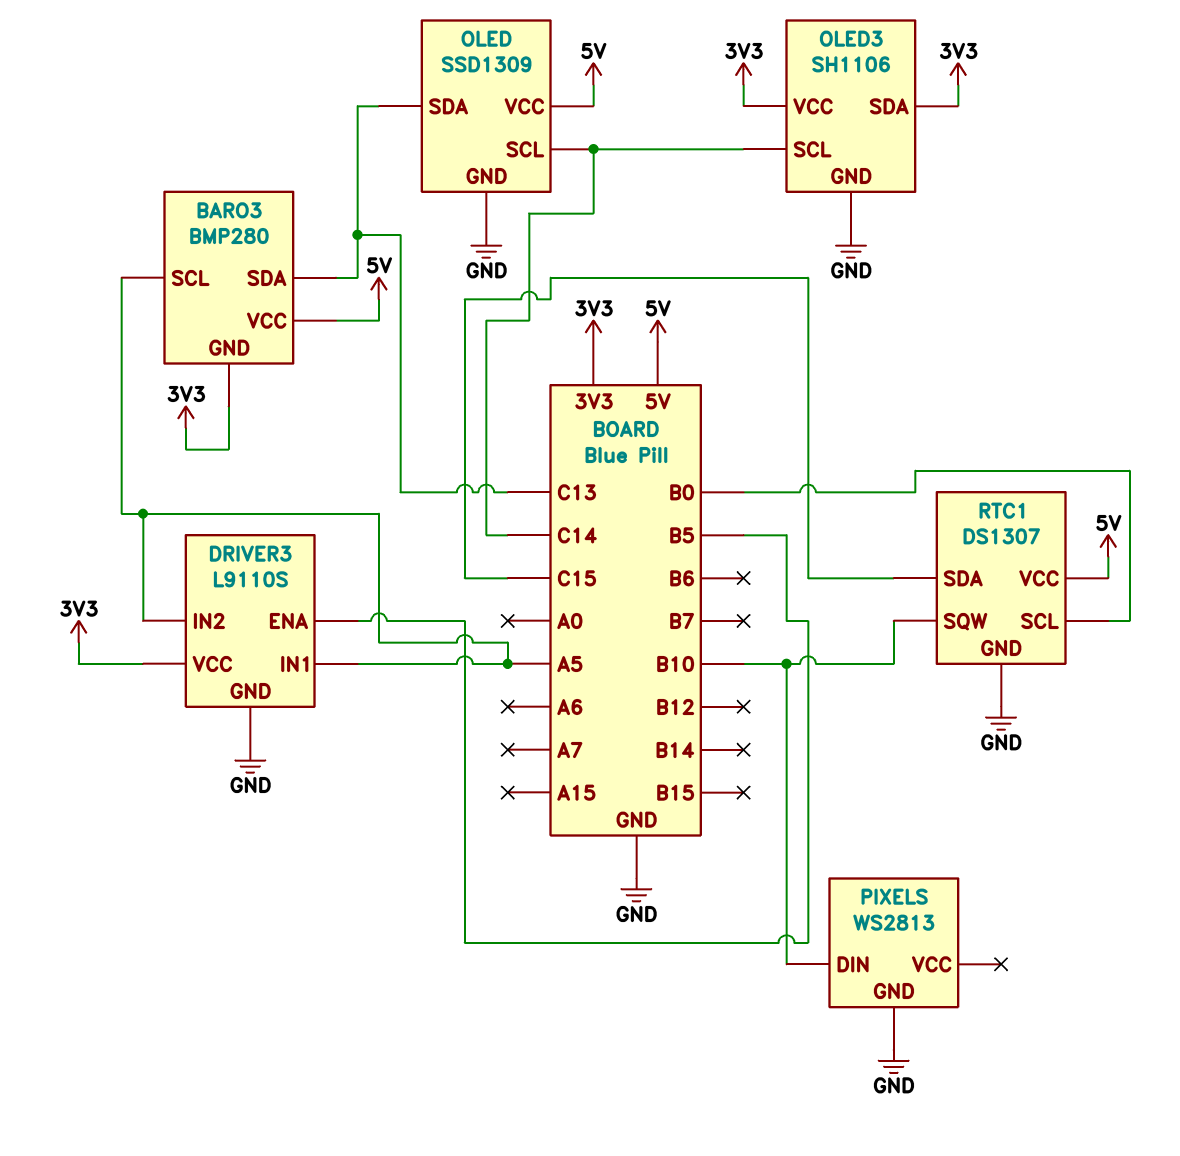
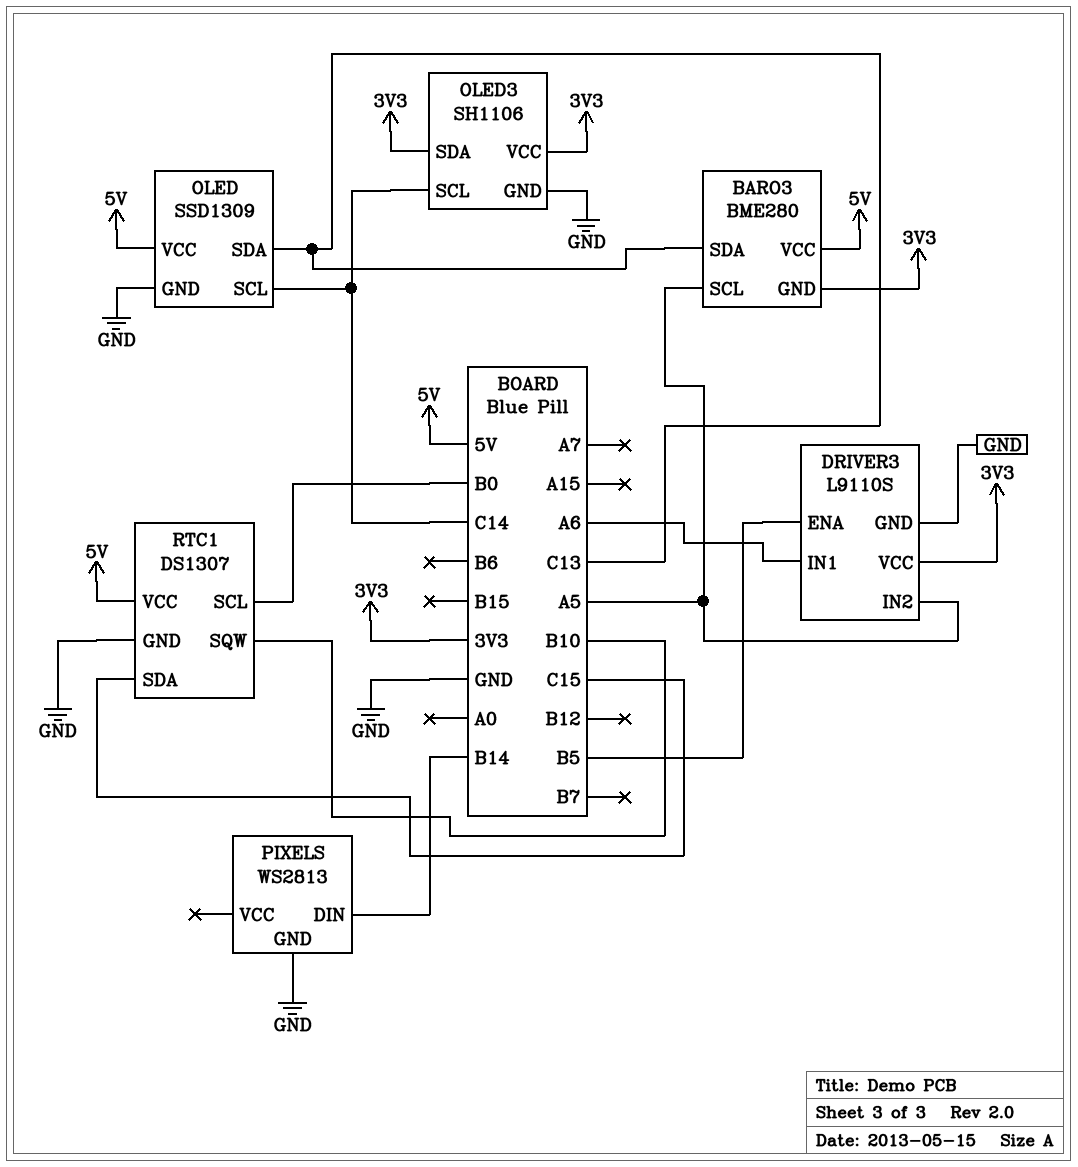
BARO3: BMP280 -> BME280
DRIVER3 pin IN1: A5 -> A6
PIXELS pin DIN: B10 -> B14

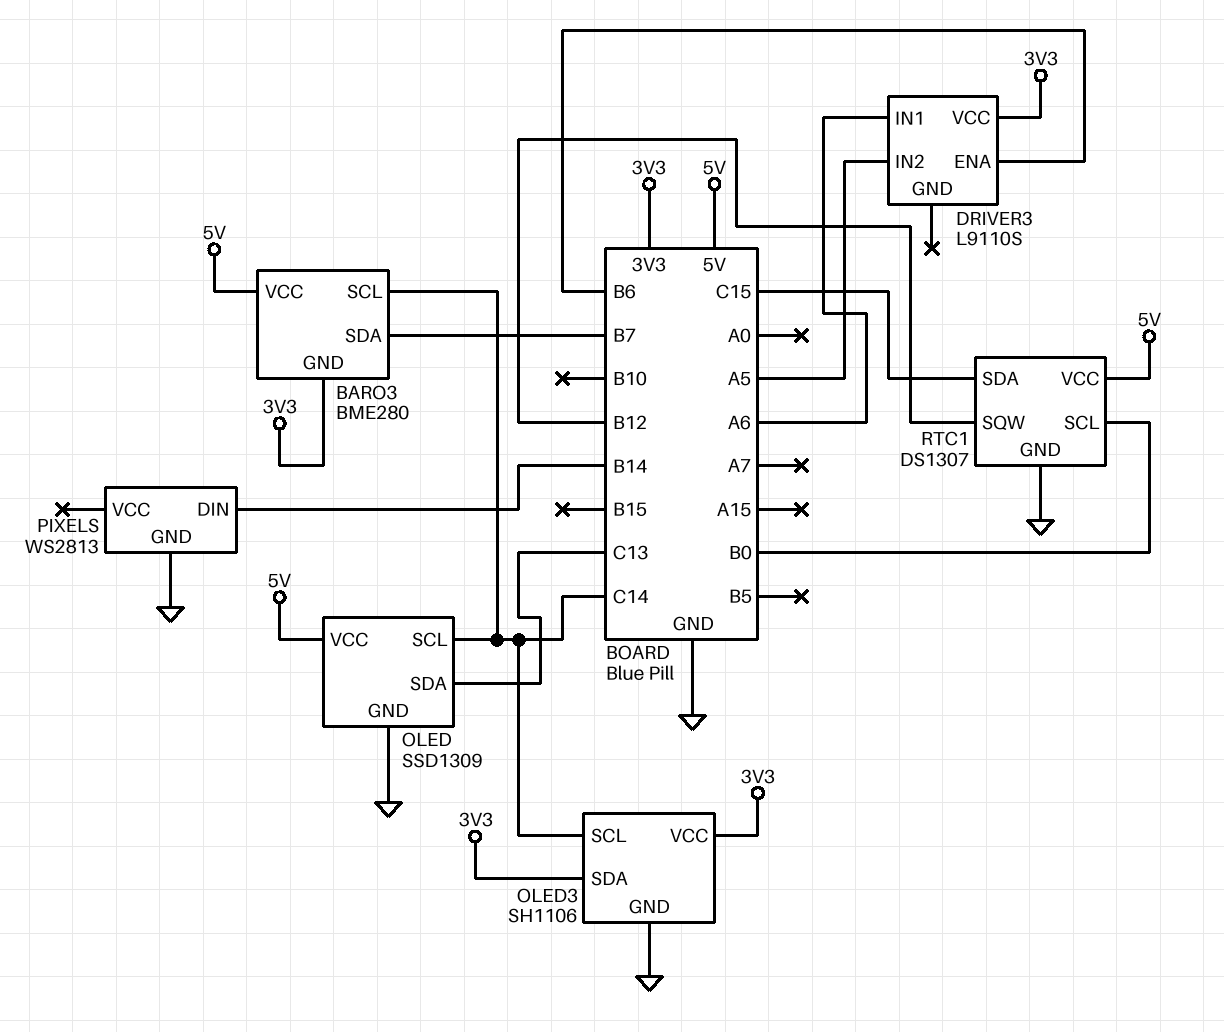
BARO3 pin SCL: A5 -> C14
BARO3 pin SDA: C13 -> B7
DRIVER3 pin ENA: B5 -> B6
DRIVER3 pin GND: GND -> none
RTC1 pin SQW: B10 -> B12

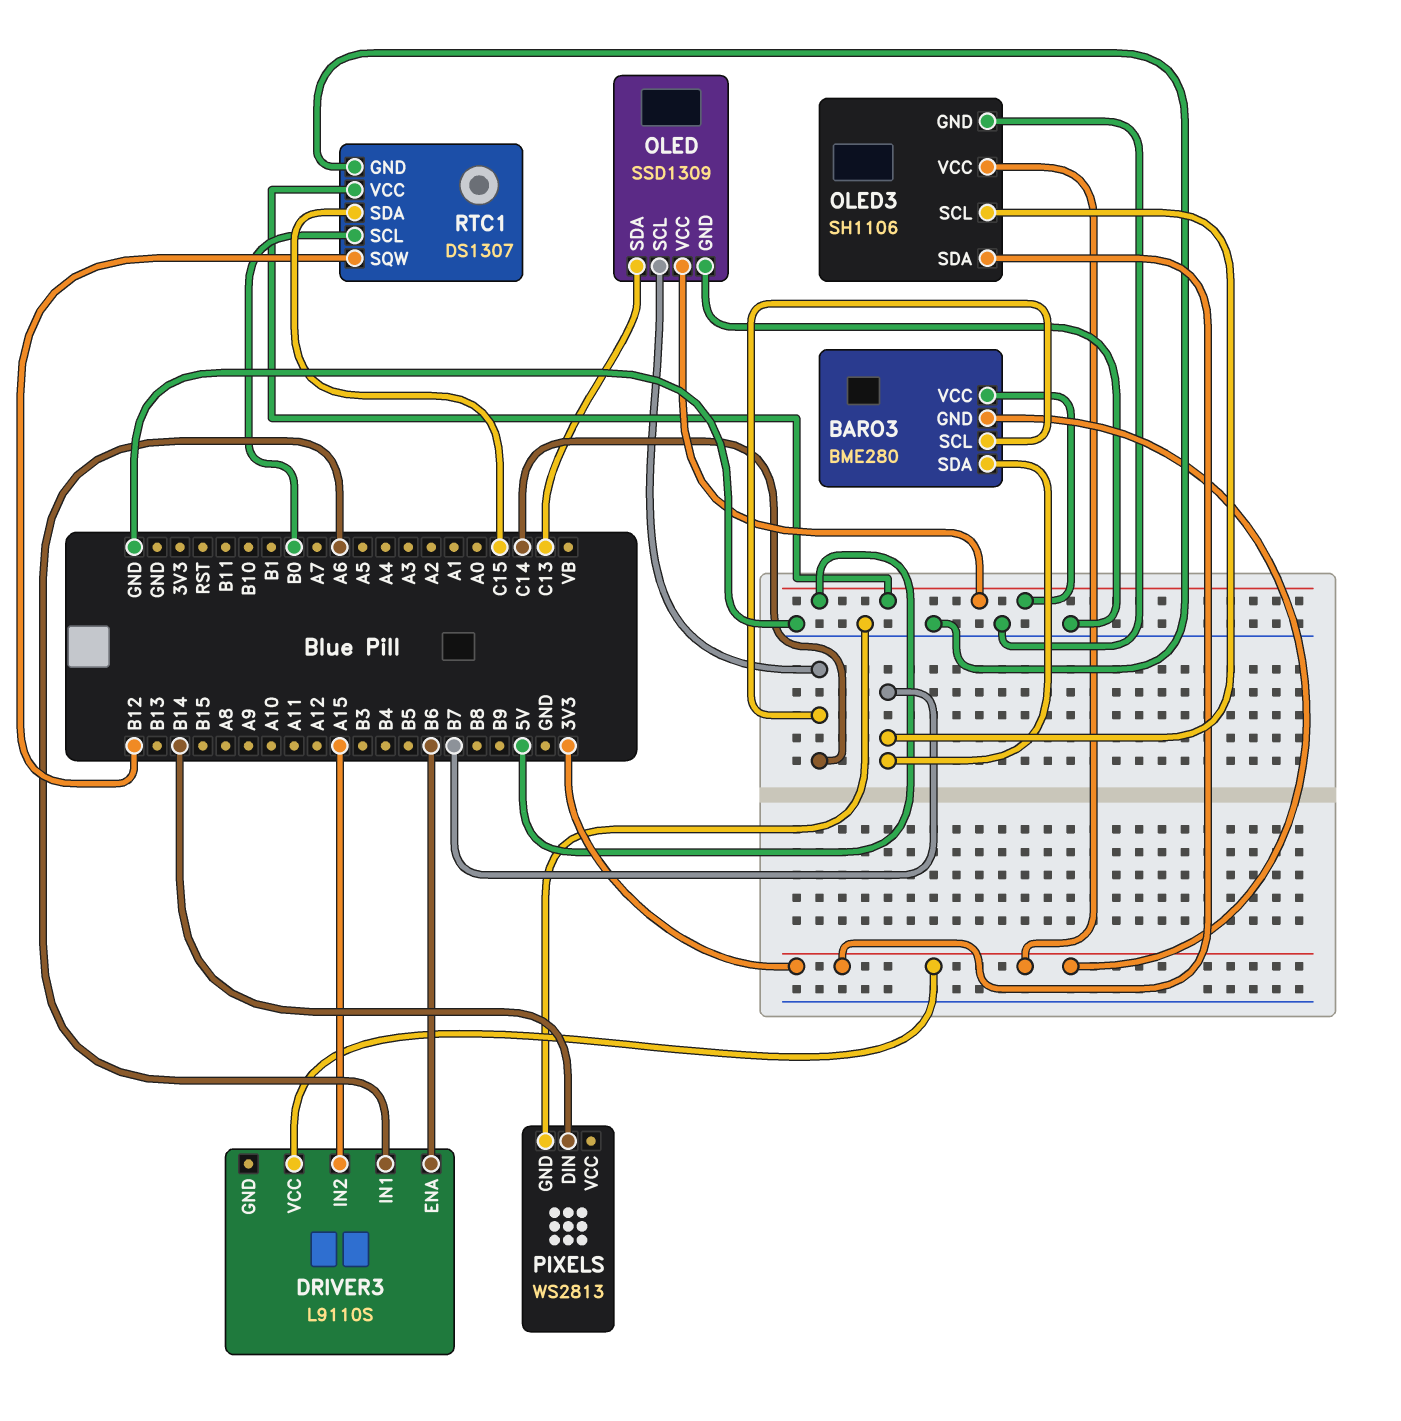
DRIVER3 pin IN2: A5 -> A15
OLED3 pin SCL: C14 -> B7

